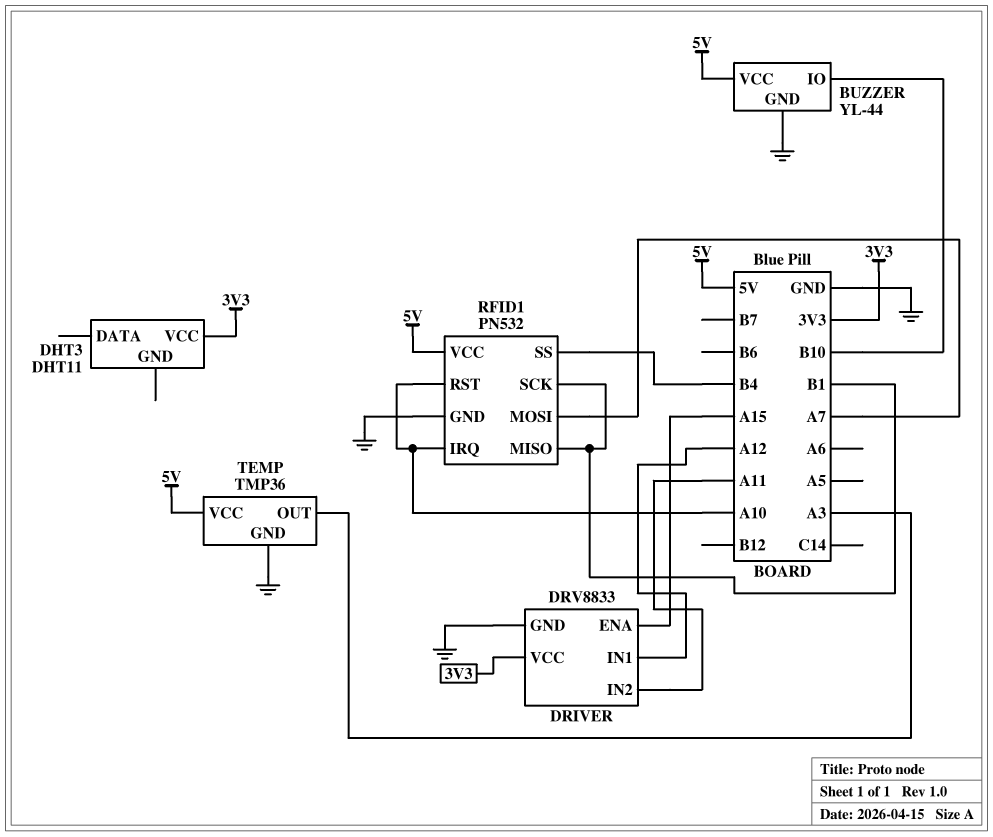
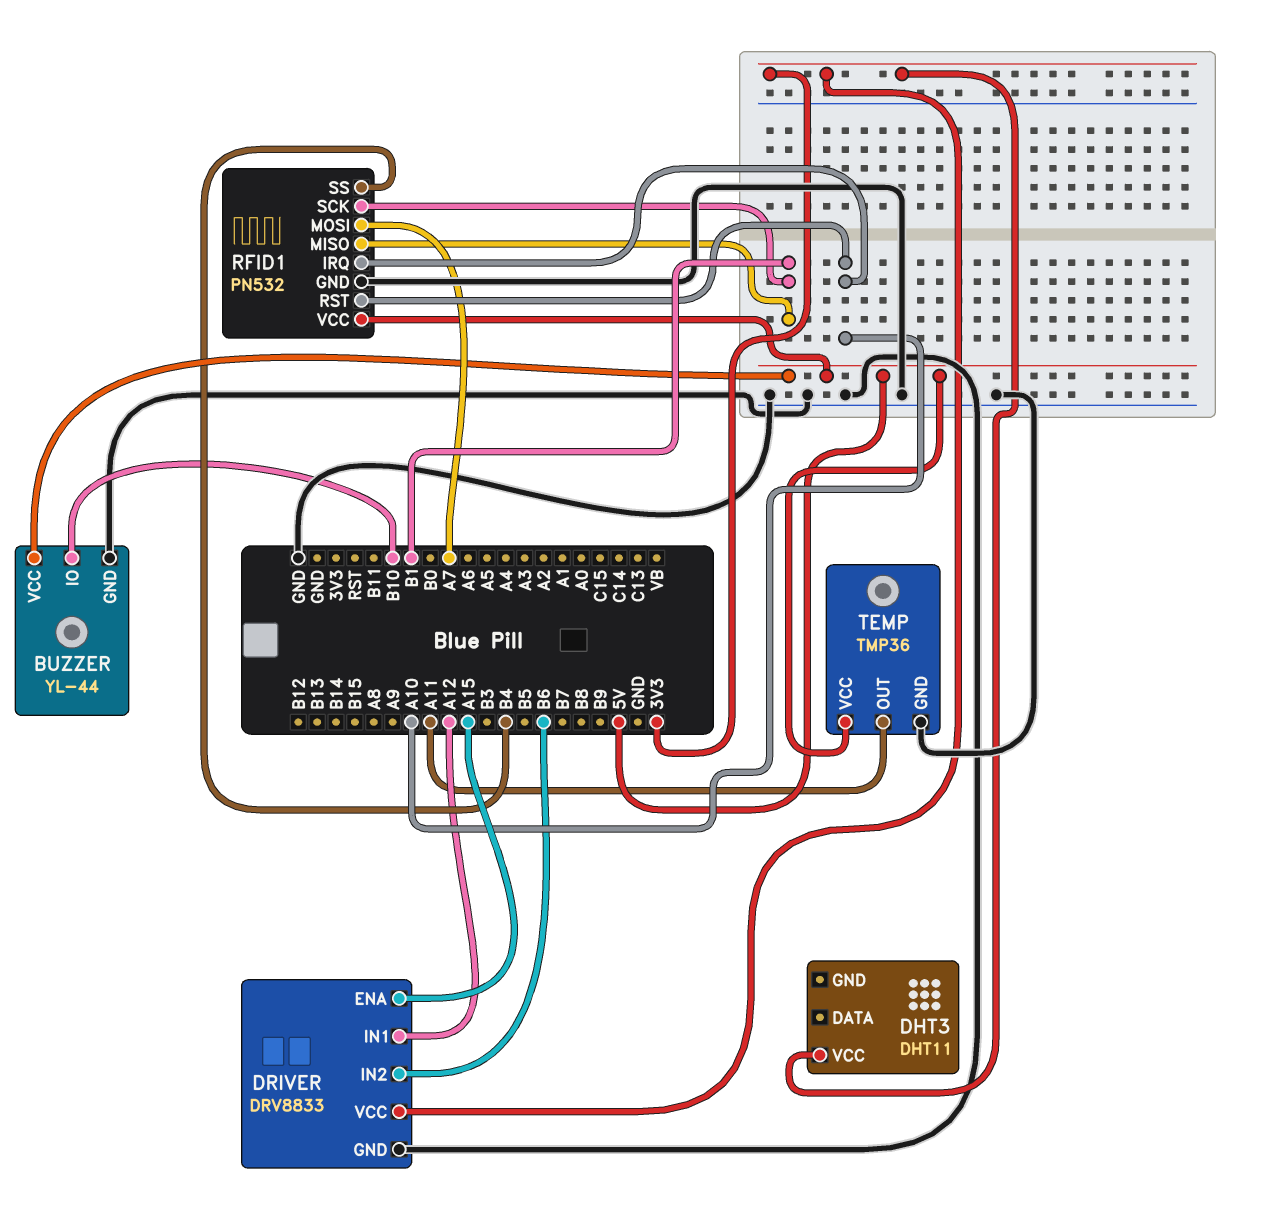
DRIVER pin IN2: A11 -> B6
TEMP pin OUT: A3 -> A11

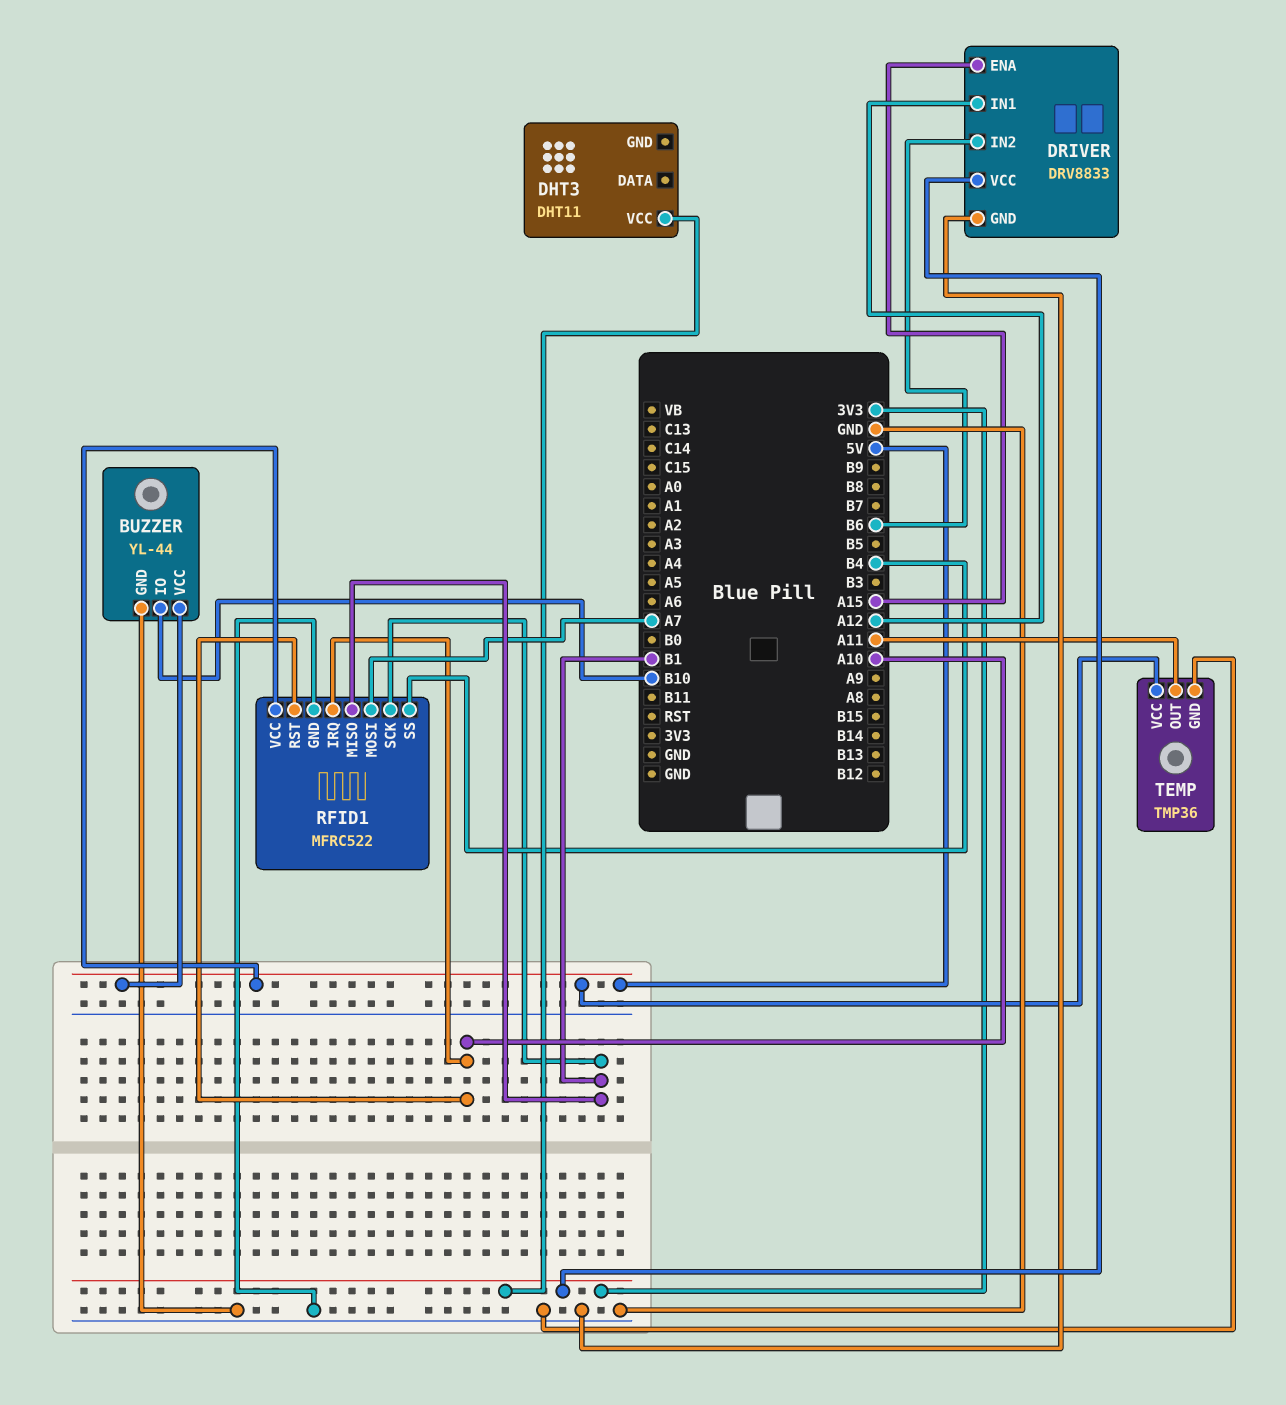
RFID1: PN532 -> MFRC522

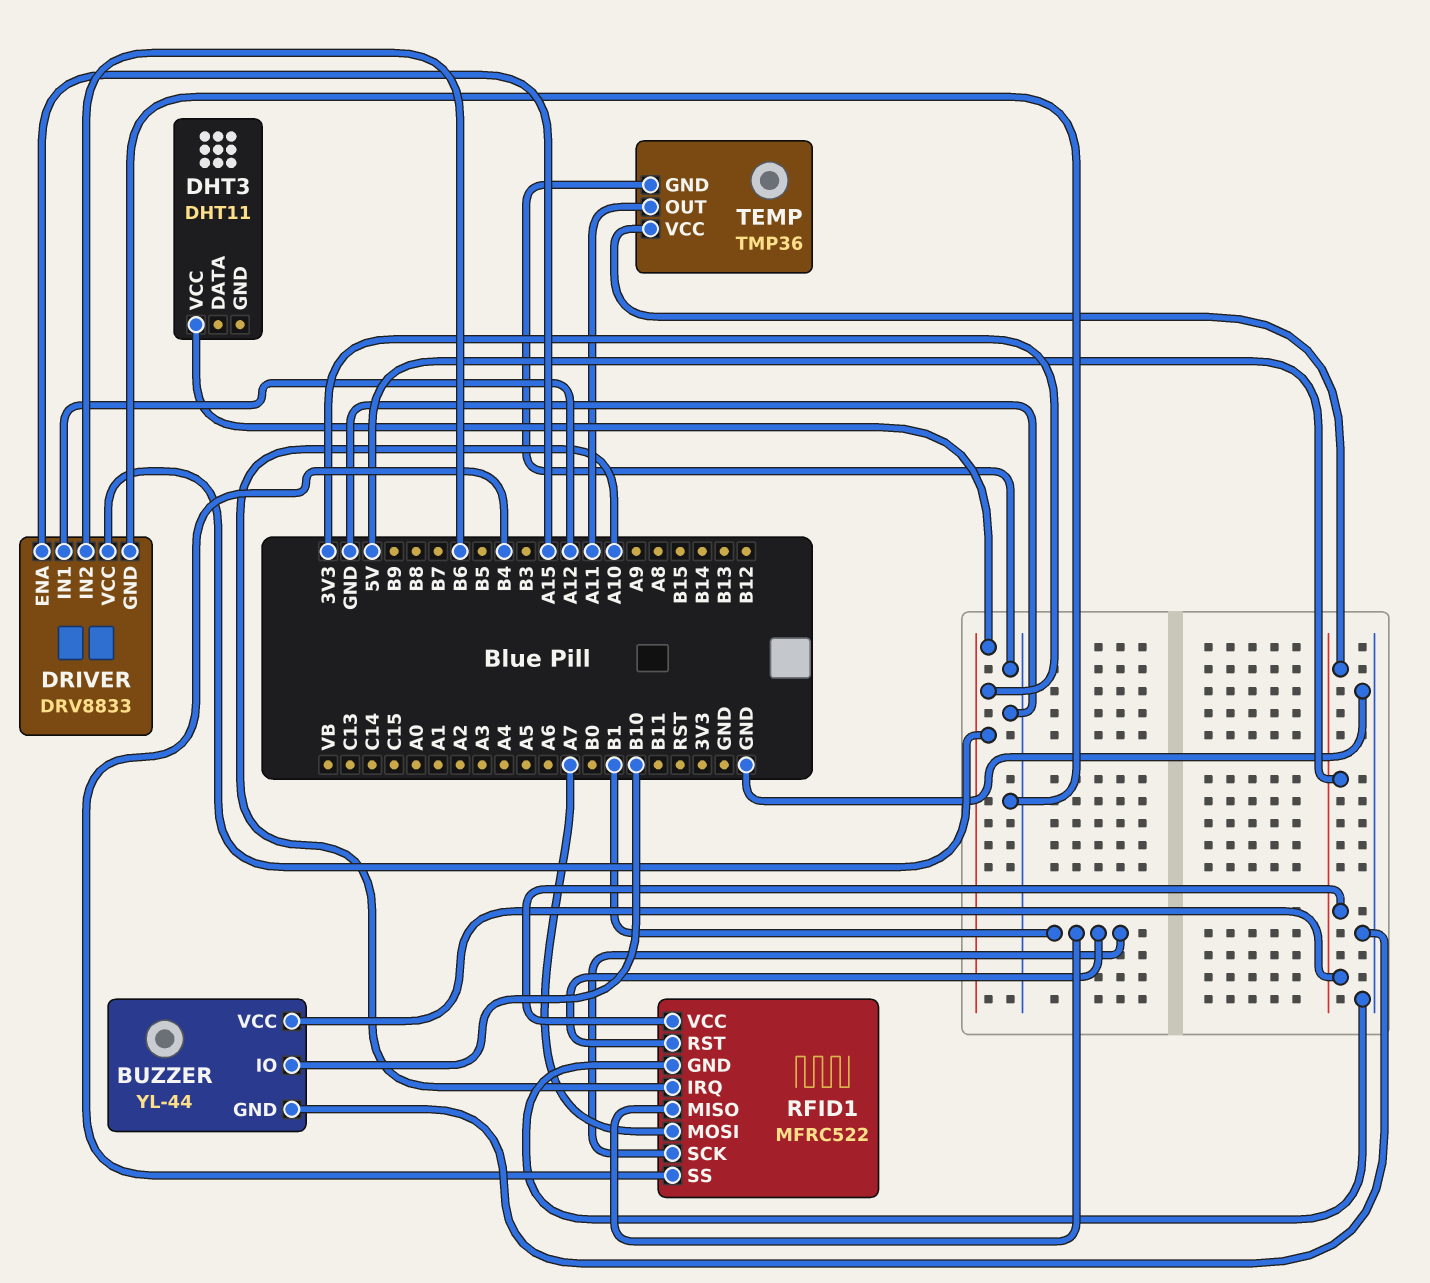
RFID1 pin RST: A10 -> B1

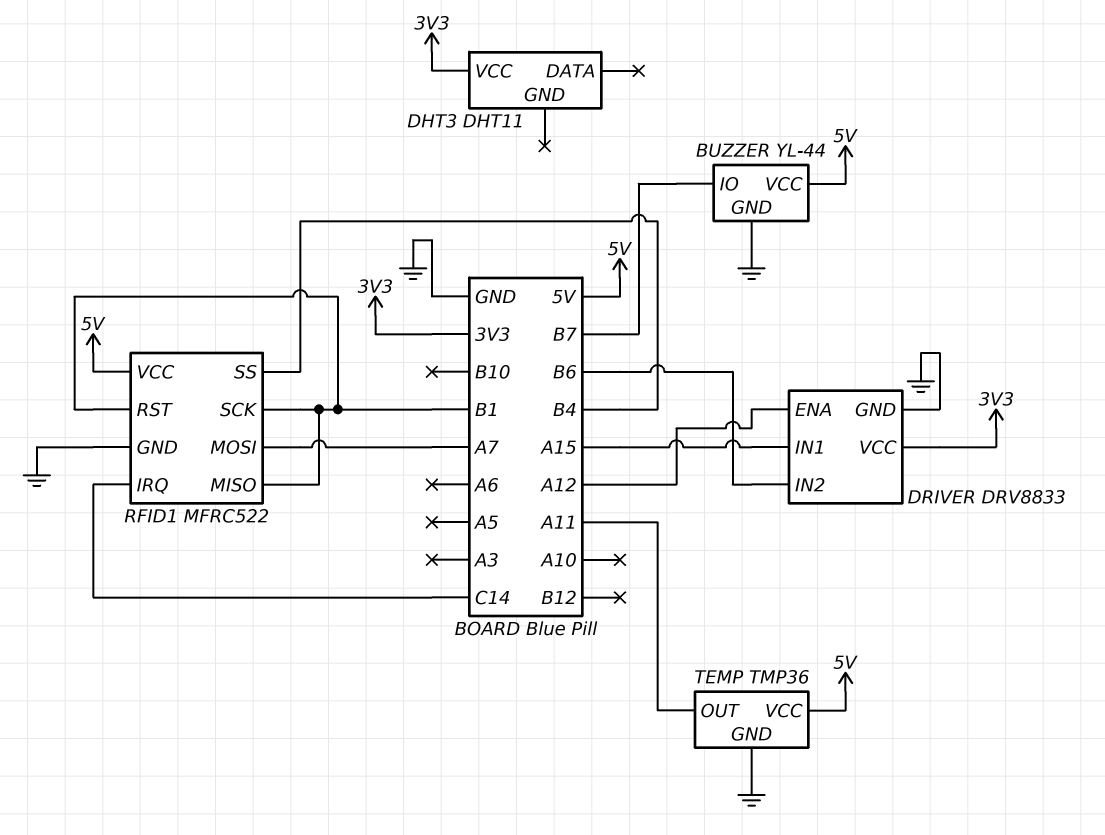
BUZZER pin IO: B10 -> B7
DRIVER pin ENA: A15 -> A12
DRIVER pin IN1: A12 -> A15
RFID1 pin IRQ: A10 -> C14

